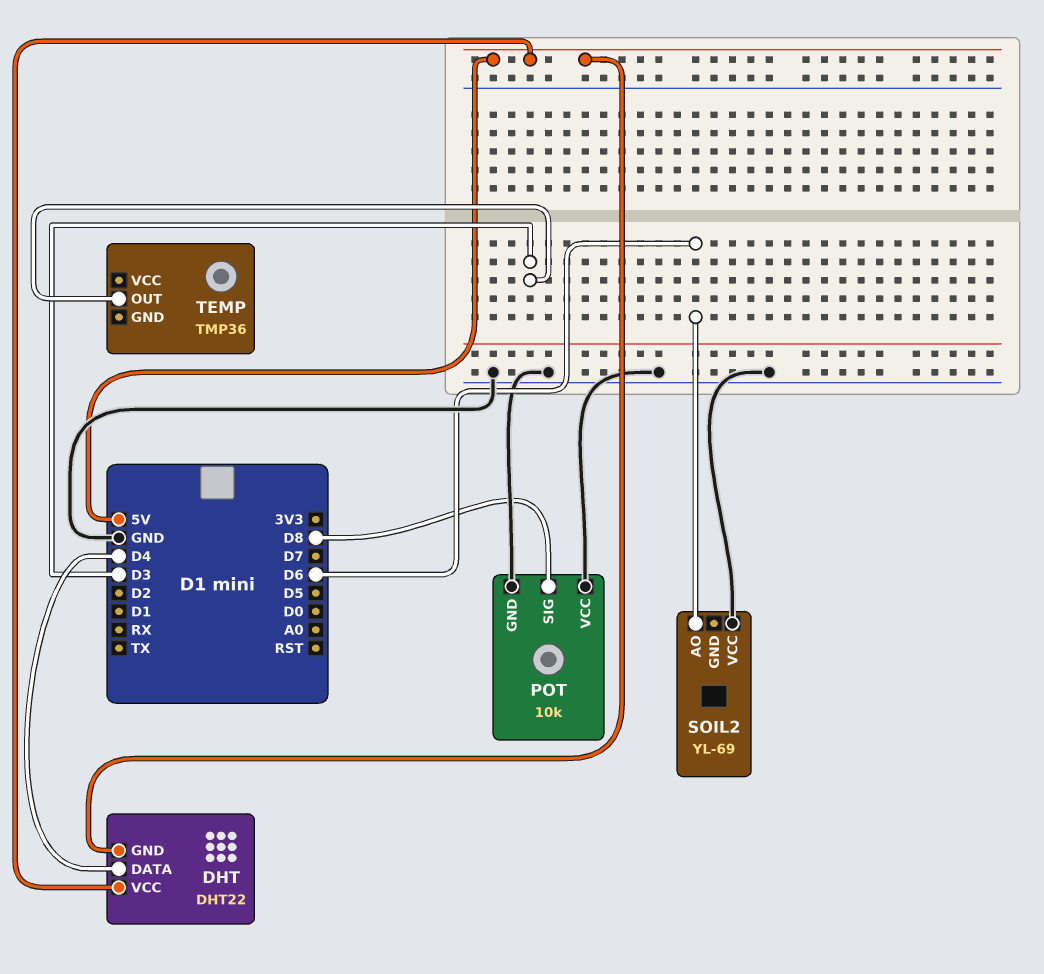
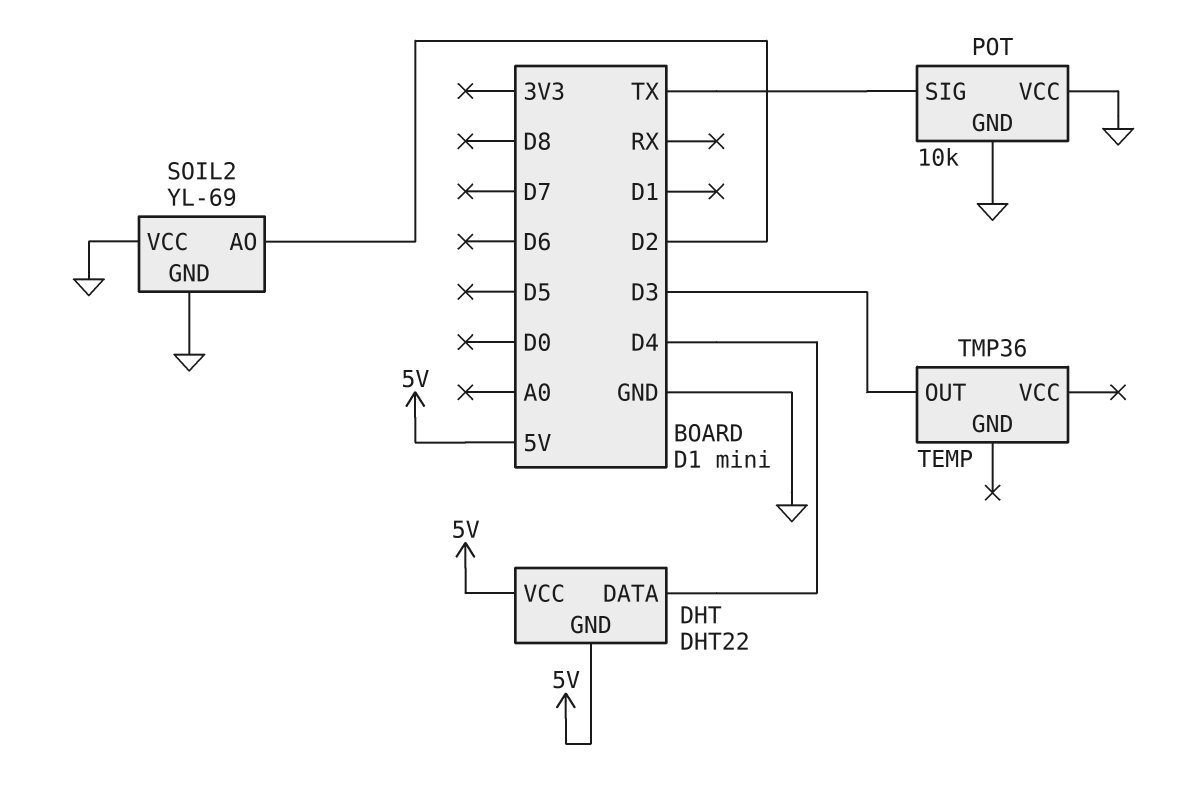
POT pin SIG: D8 -> TX
SOIL2 pin AO: D6 -> D2
SOIL2 pin GND: none -> GND

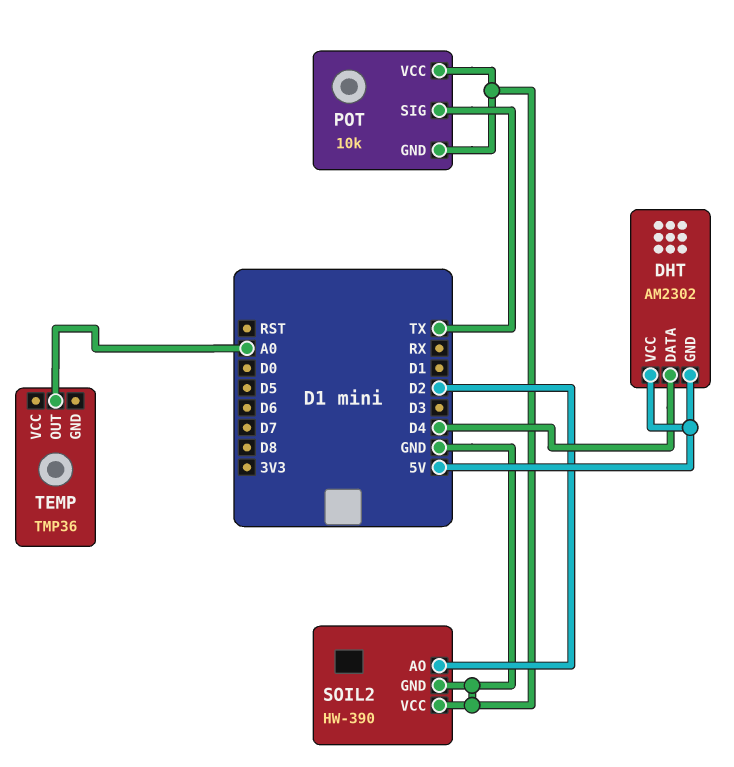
DHT: DHT22 -> AM2302
SOIL2: YL-69 -> HW-390
TEMP pin OUT: D3 -> A0

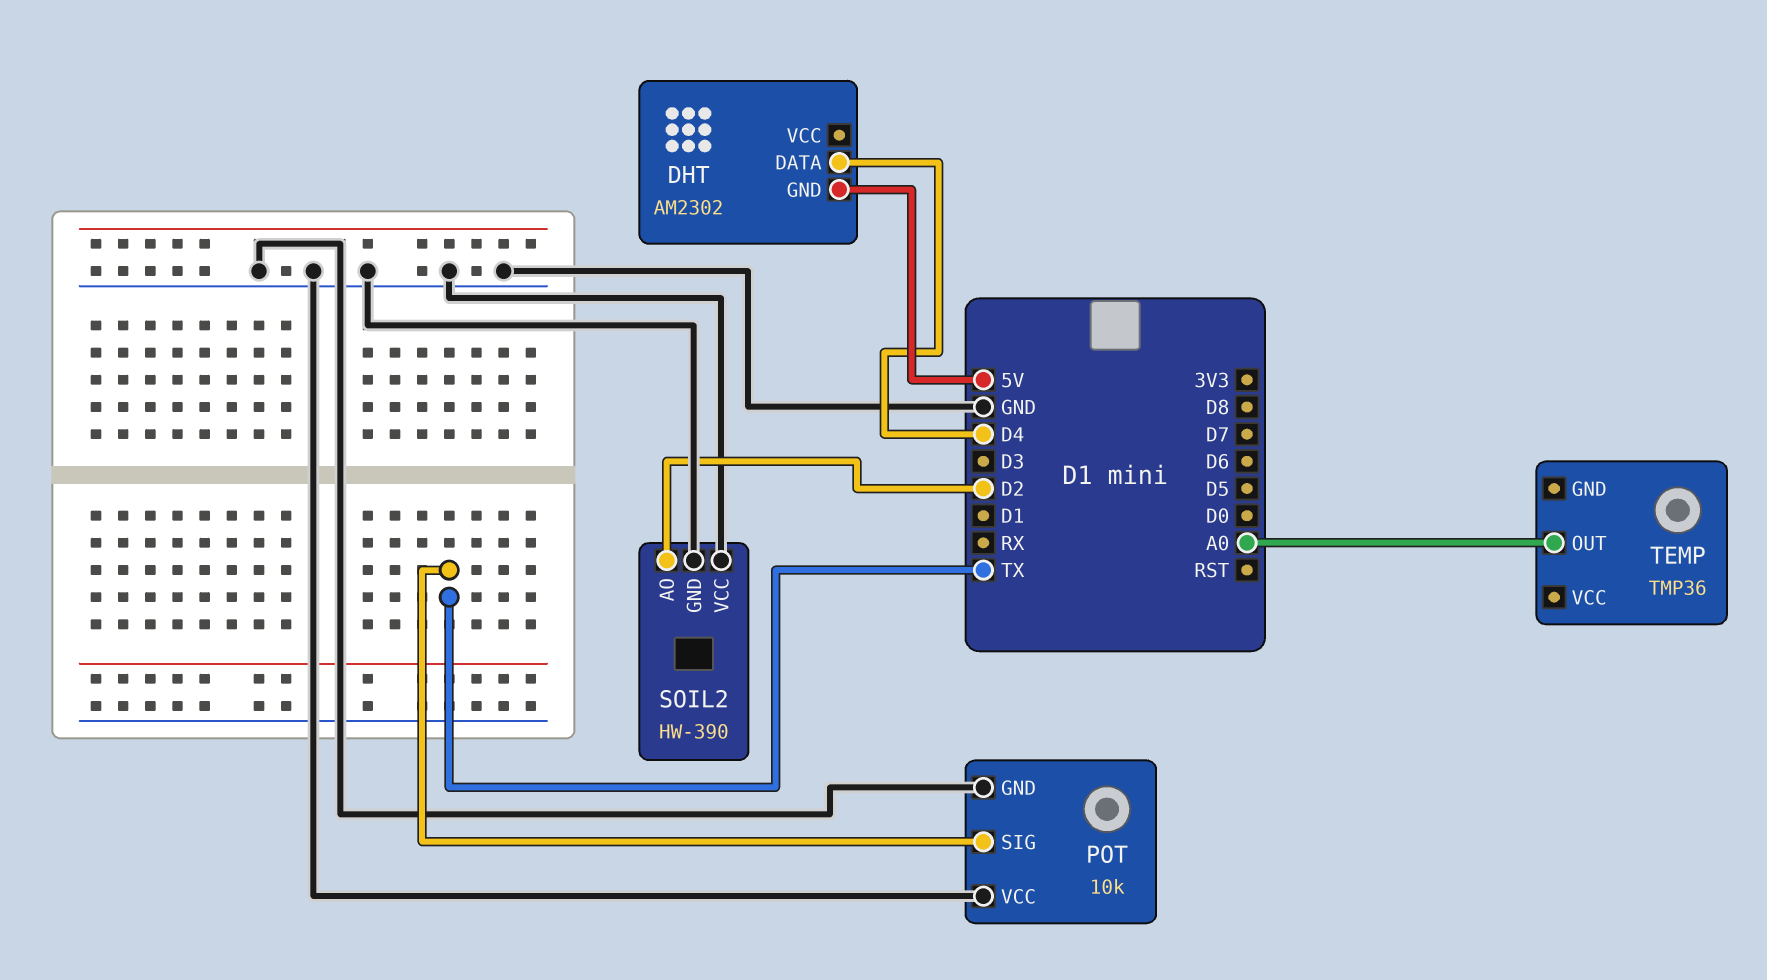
DHT pin VCC: 5V -> none

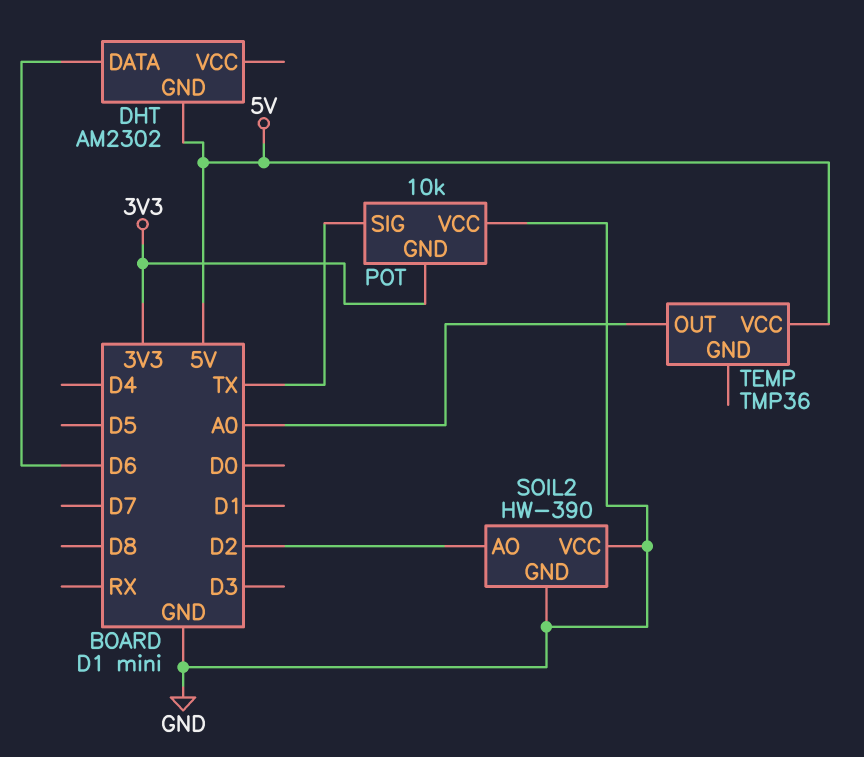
DHT pin DATA: D4 -> D6
POT pin GND: GND -> 3V3
TEMP pin VCC: none -> 5V

